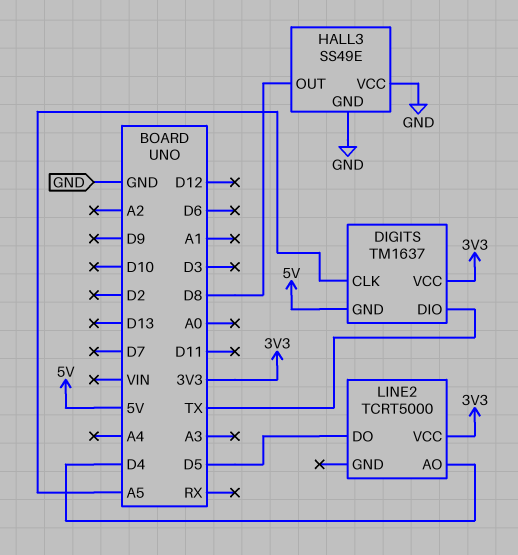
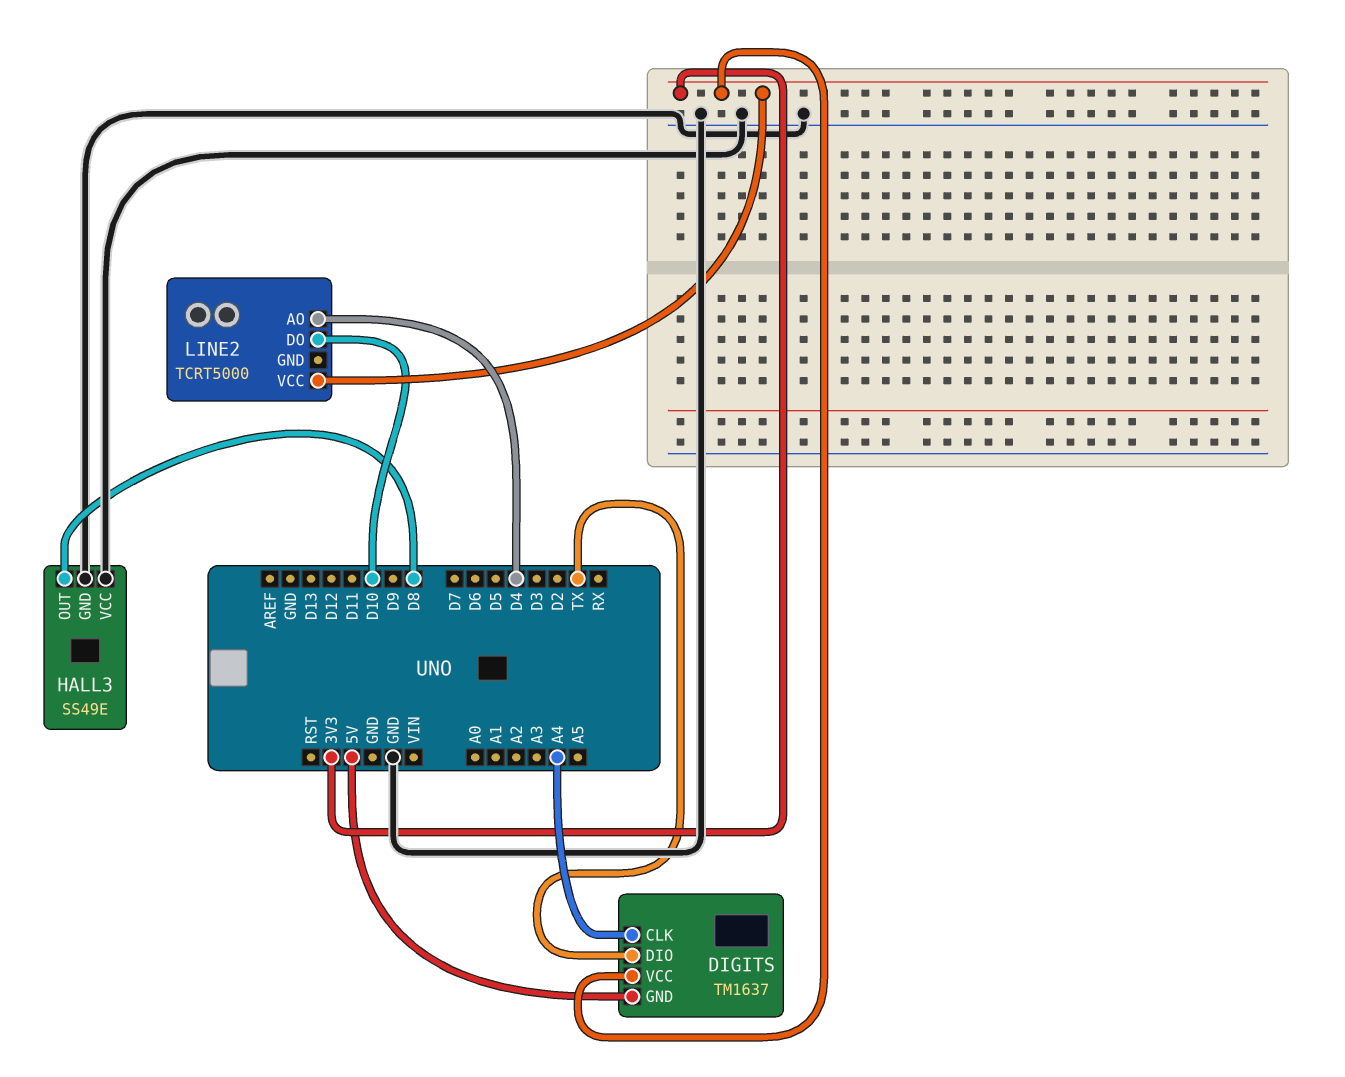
DIGITS pin CLK: A5 -> A4
LINE2 pin DO: D5 -> D10

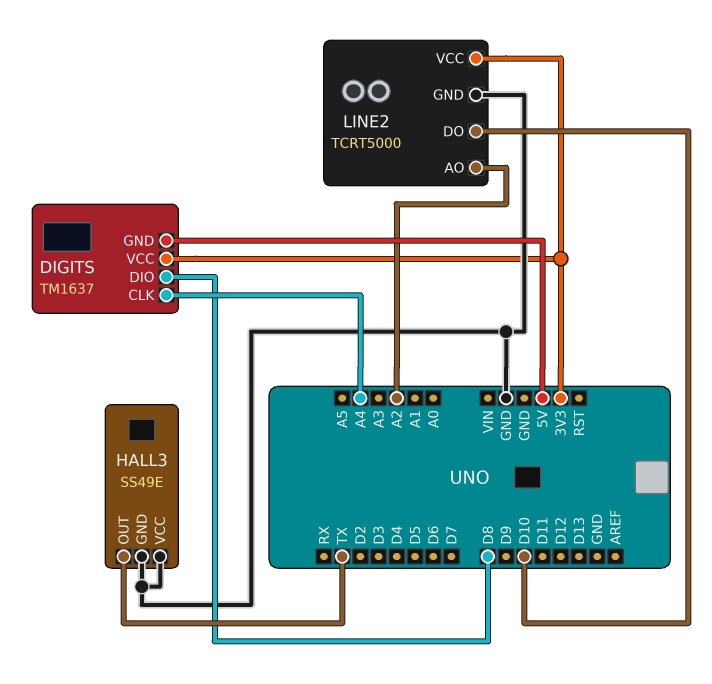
DIGITS pin DIO: TX -> D8
HALL3 pin OUT: D8 -> TX
LINE2 pin AO: D4 -> A2
LINE2 pin GND: none -> GND

